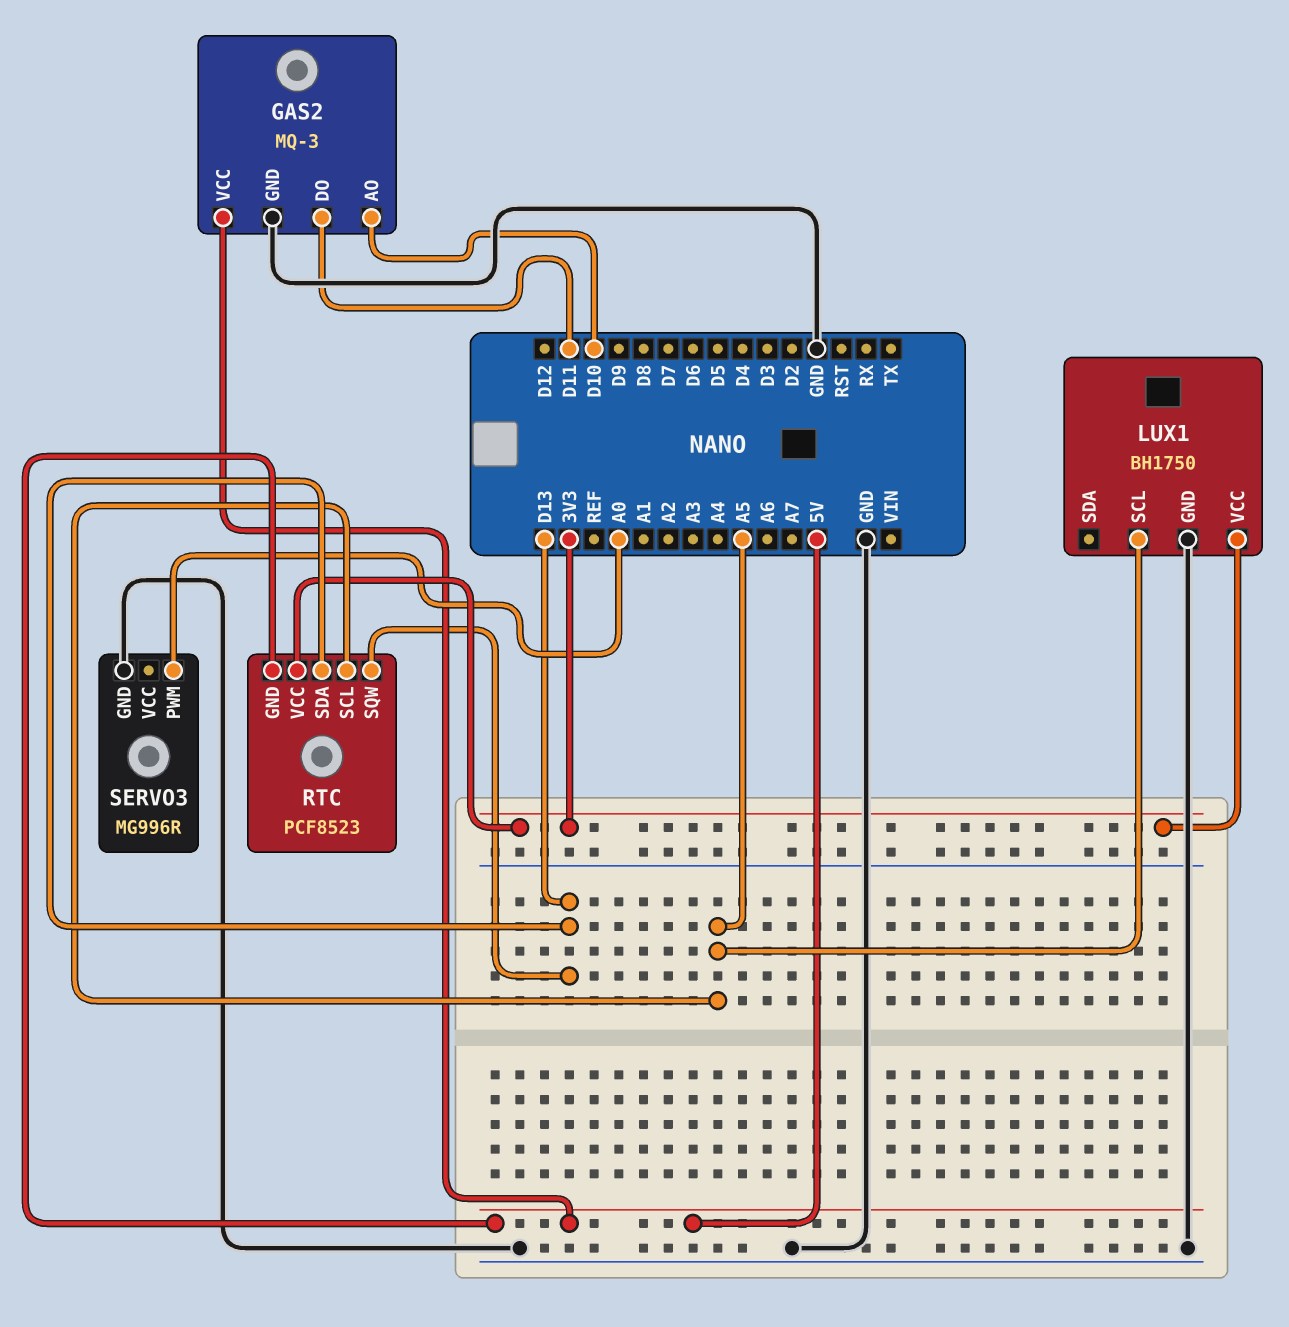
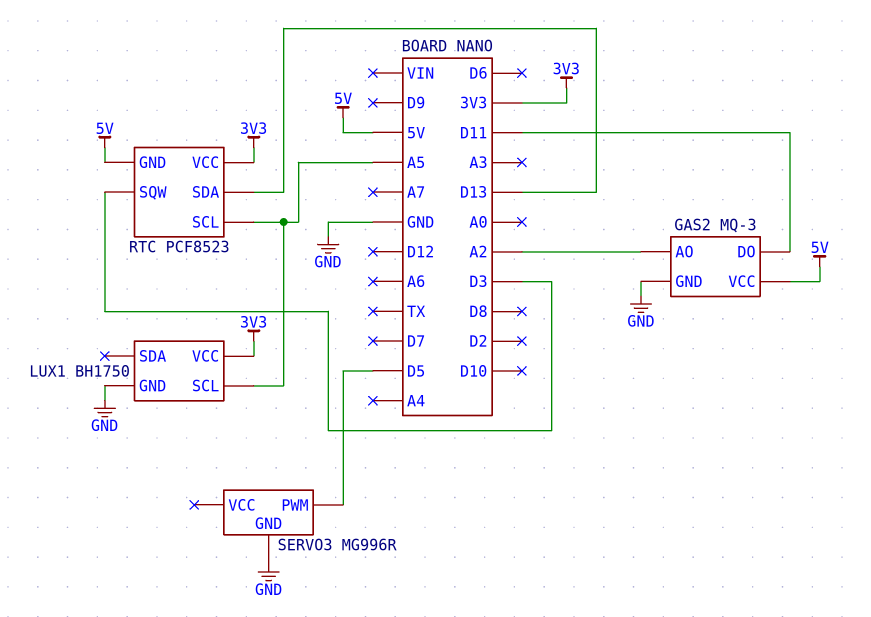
GAS2 pin AO: D10 -> A2
RTC pin SQW: D13 -> D3
SERVO3 pin PWM: A0 -> D5

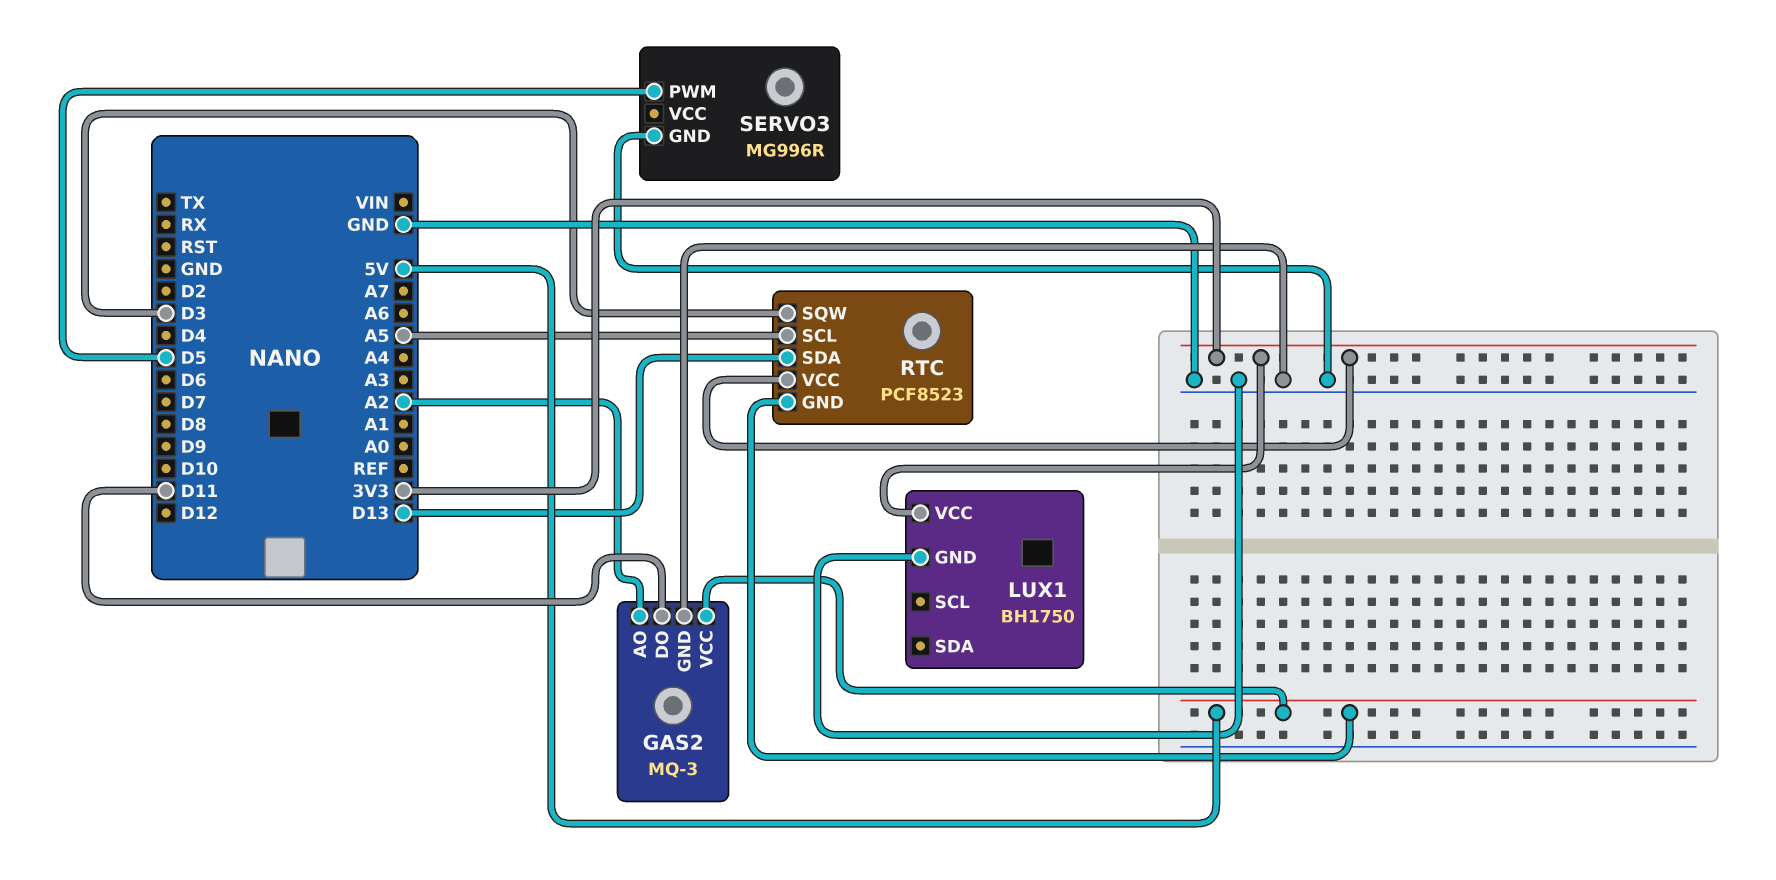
LUX1 pin SCL: A5 -> none

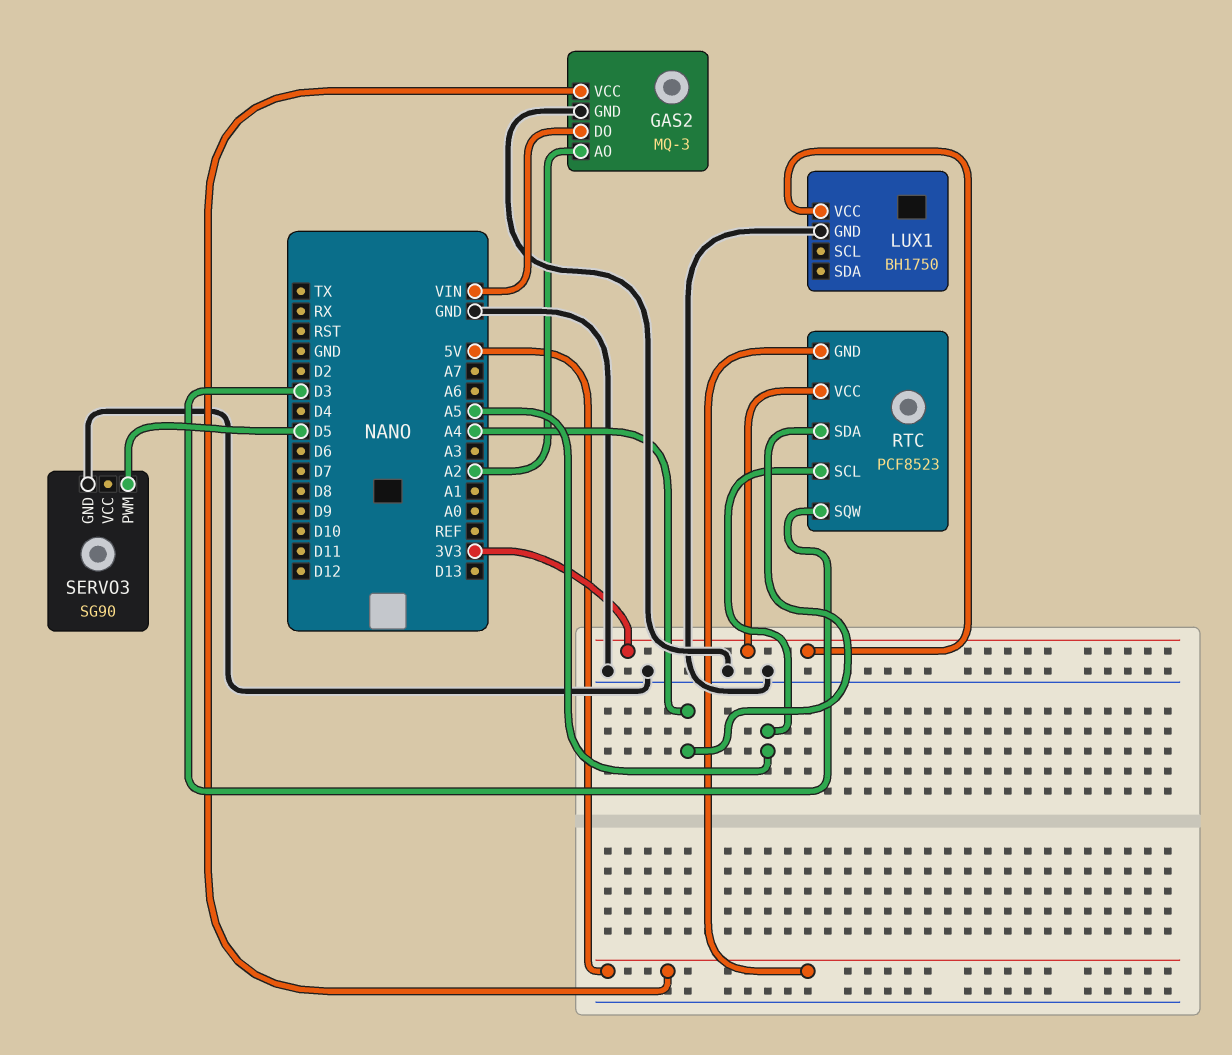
GAS2 pin DO: D11 -> VIN
RTC pin SDA: D13 -> A4
SERVO3: MG996R -> SG90

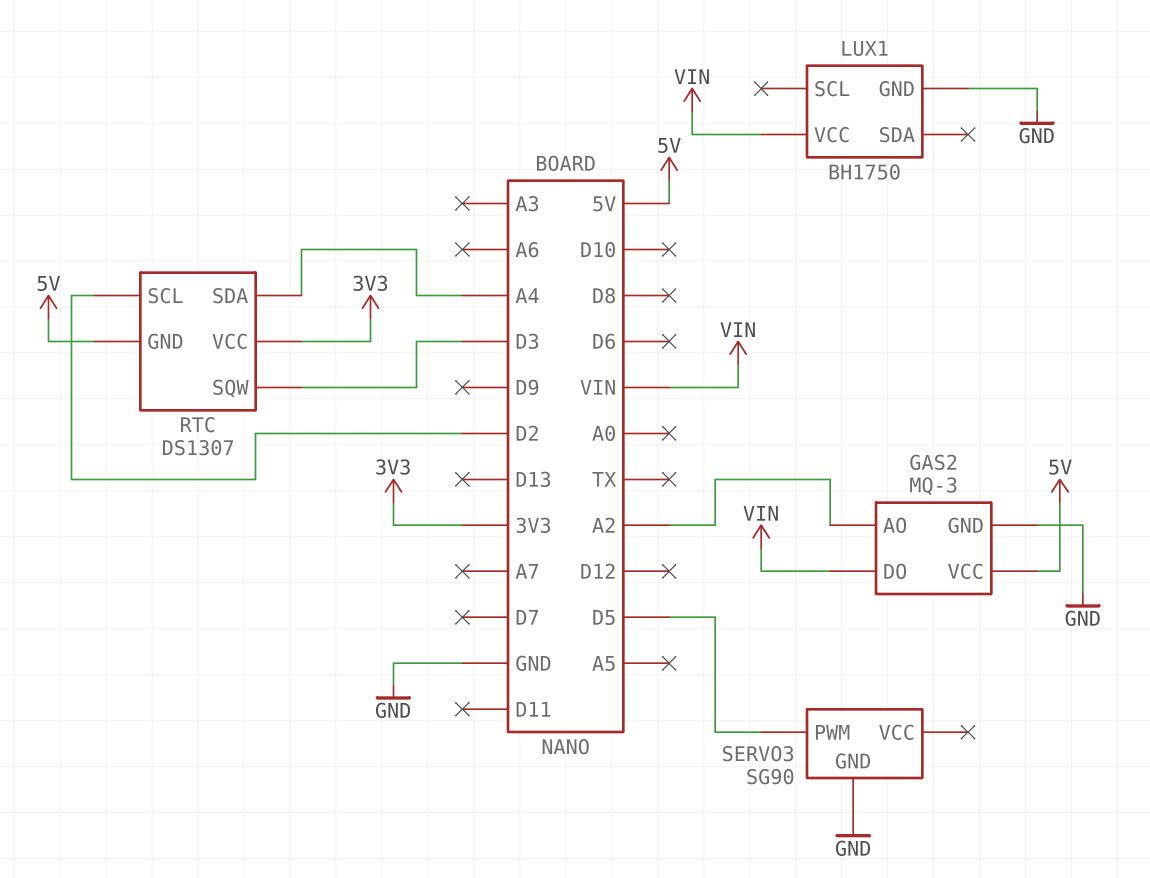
LUX1 pin VCC: 3V3 -> VIN
RTC: PCF8523 -> DS1307
RTC pin SCL: A5 -> D2

